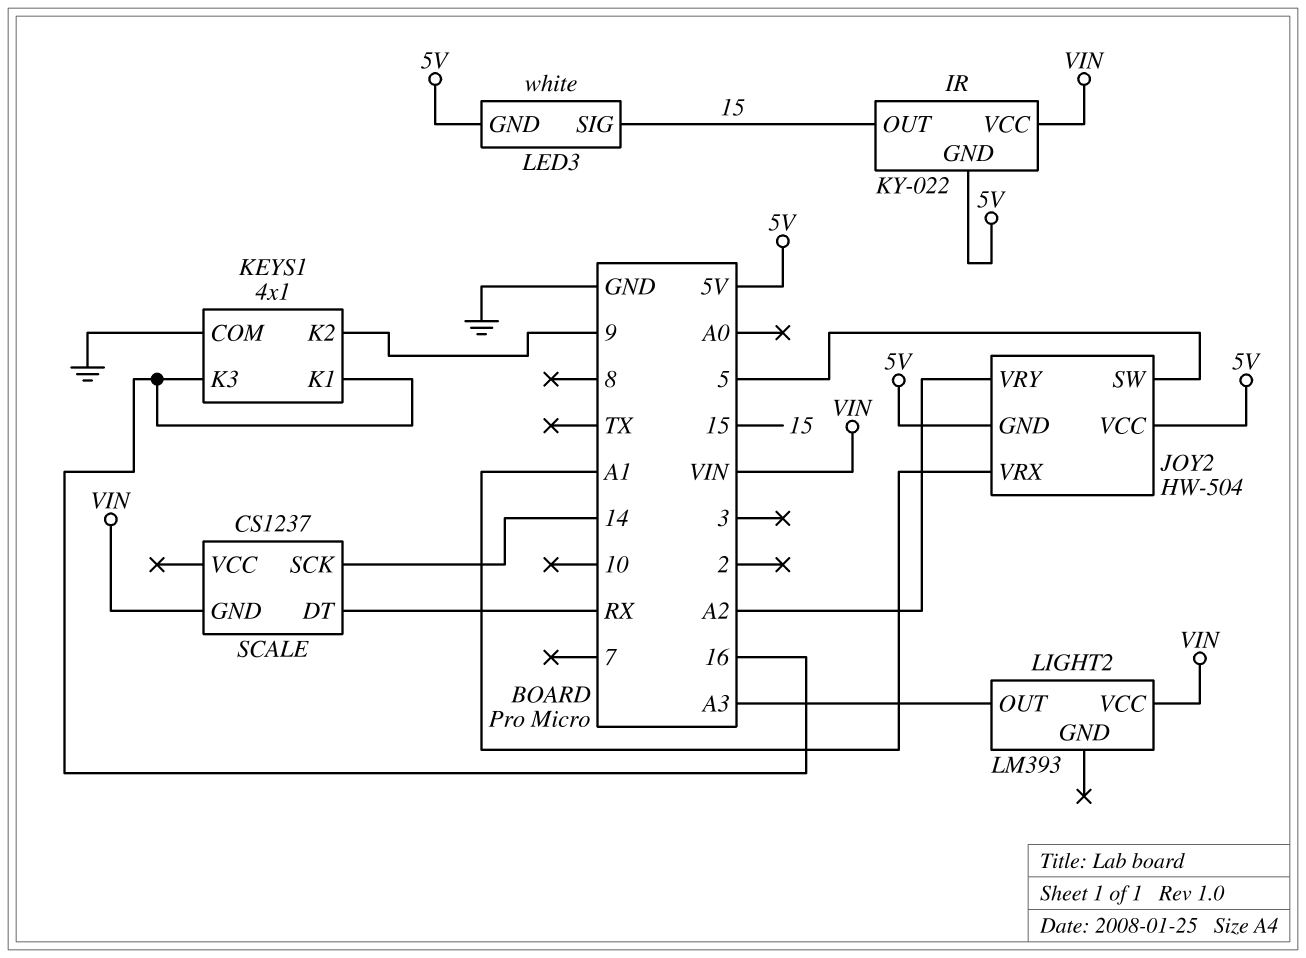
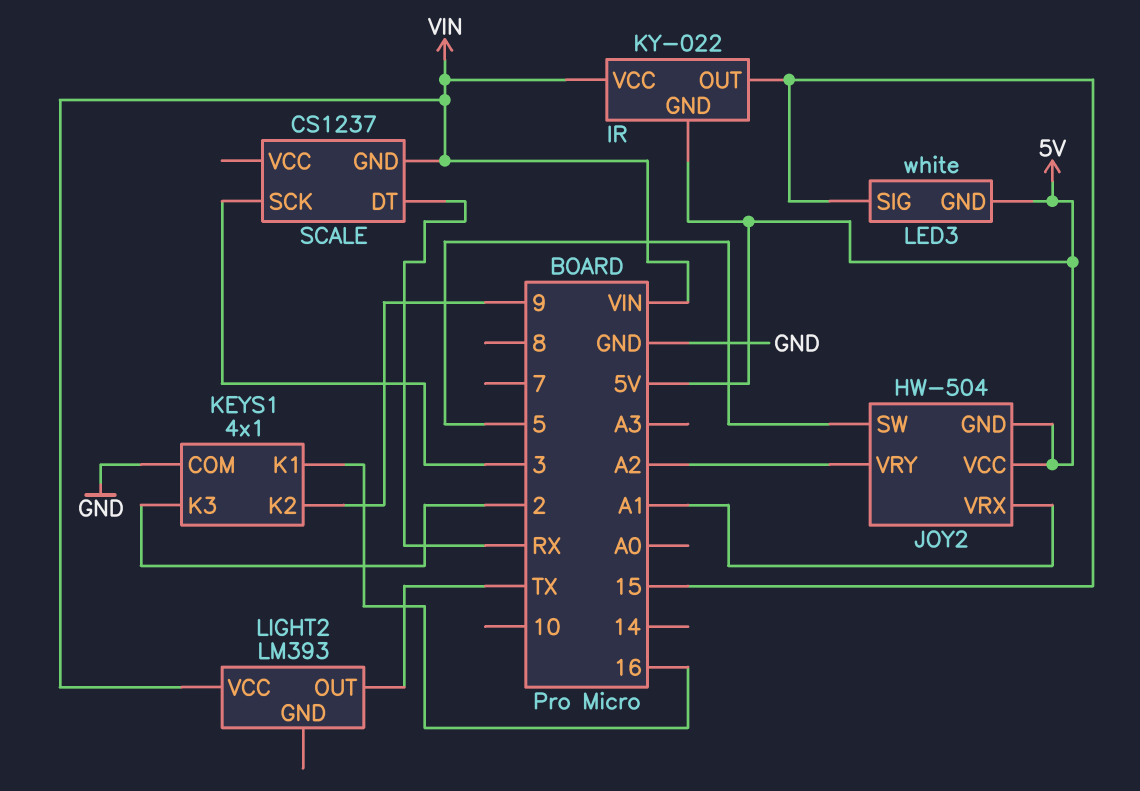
KEYS1 pin K3: 16 -> 2
LIGHT2 pin OUT: A3 -> TX
SCALE pin SCK: 14 -> 3

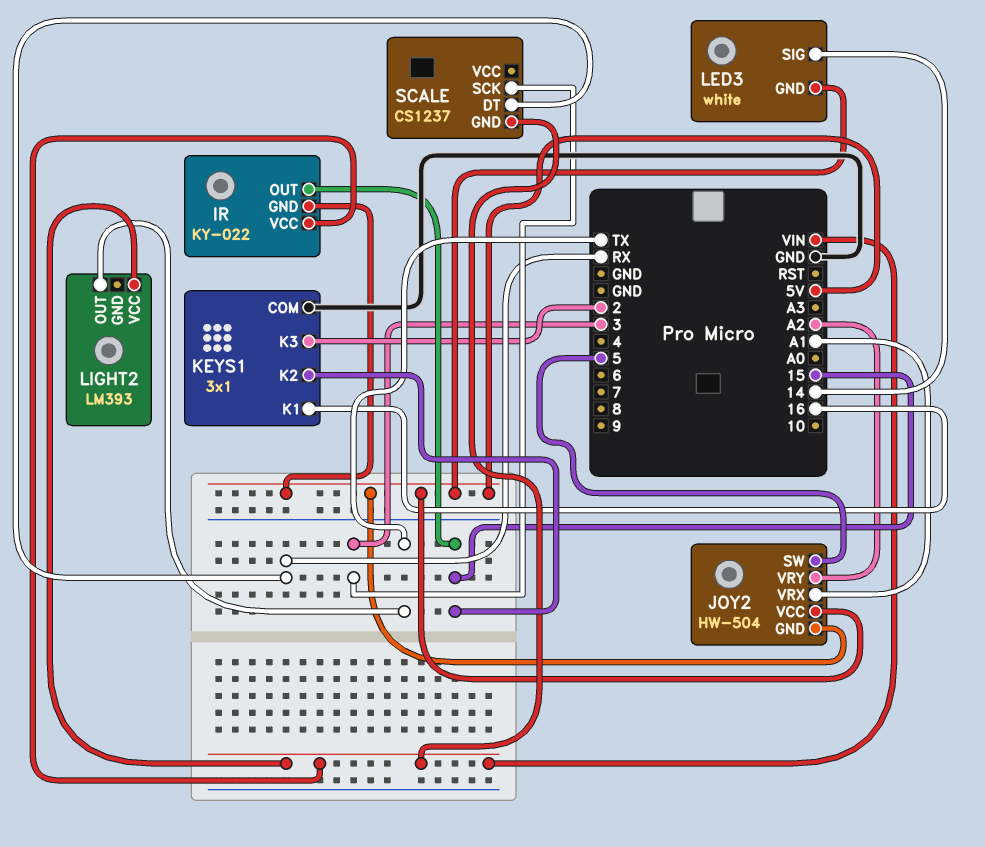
KEYS1: 4x1 -> 3x1
KEYS1 pin K2: 9 -> 15
LED3 pin SIG: 15 -> 14

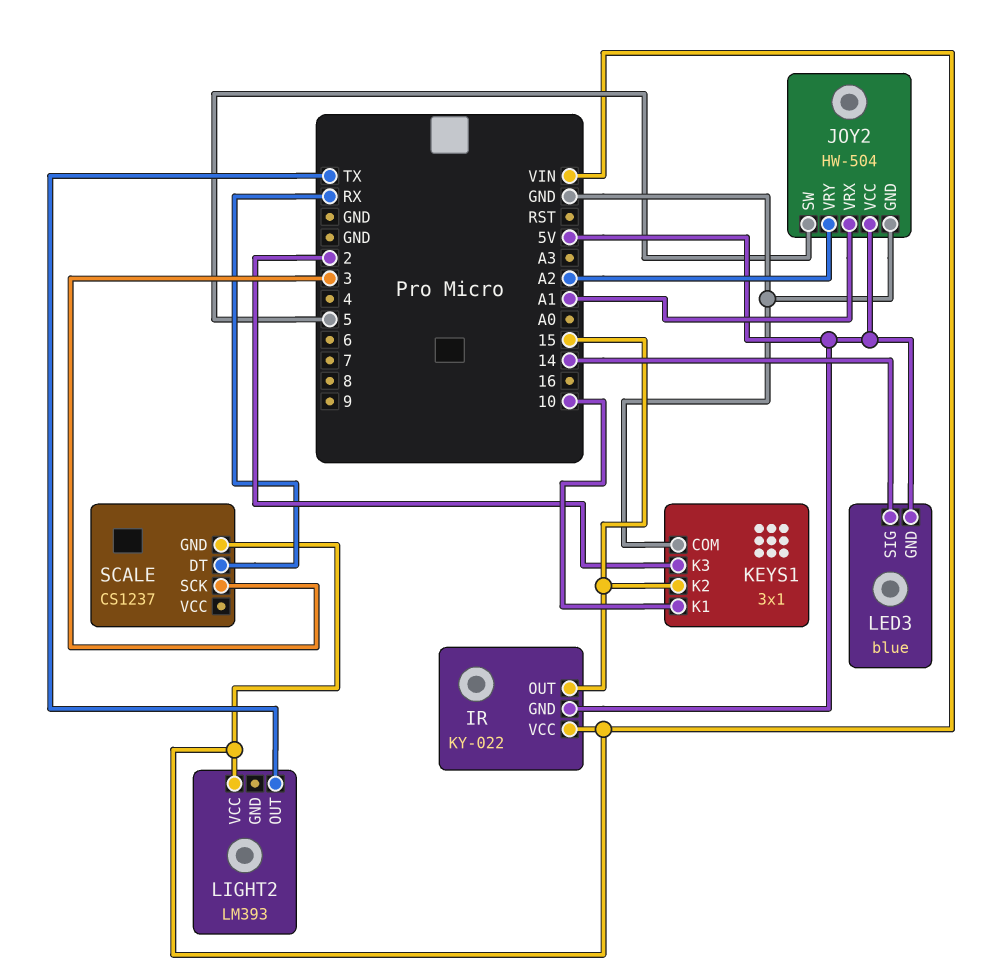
JOY2 pin GND: 5V -> GND
KEYS1 pin K1: 16 -> 10
LED3: white -> blue

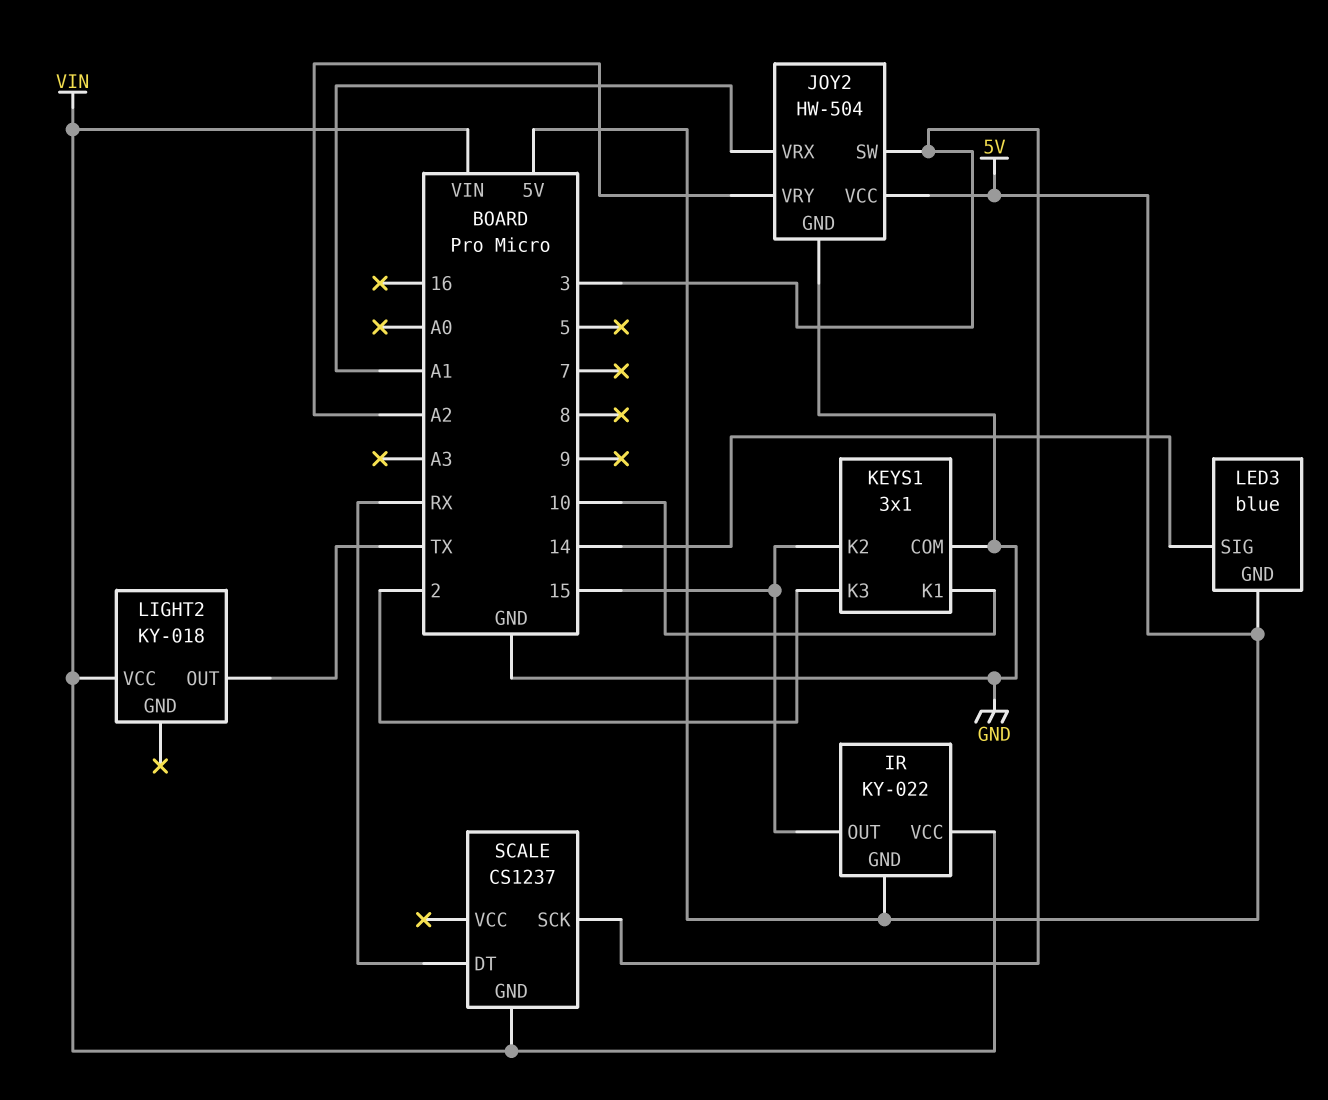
JOY2 pin SW: 5 -> 3
LIGHT2: LM393 -> KY-018

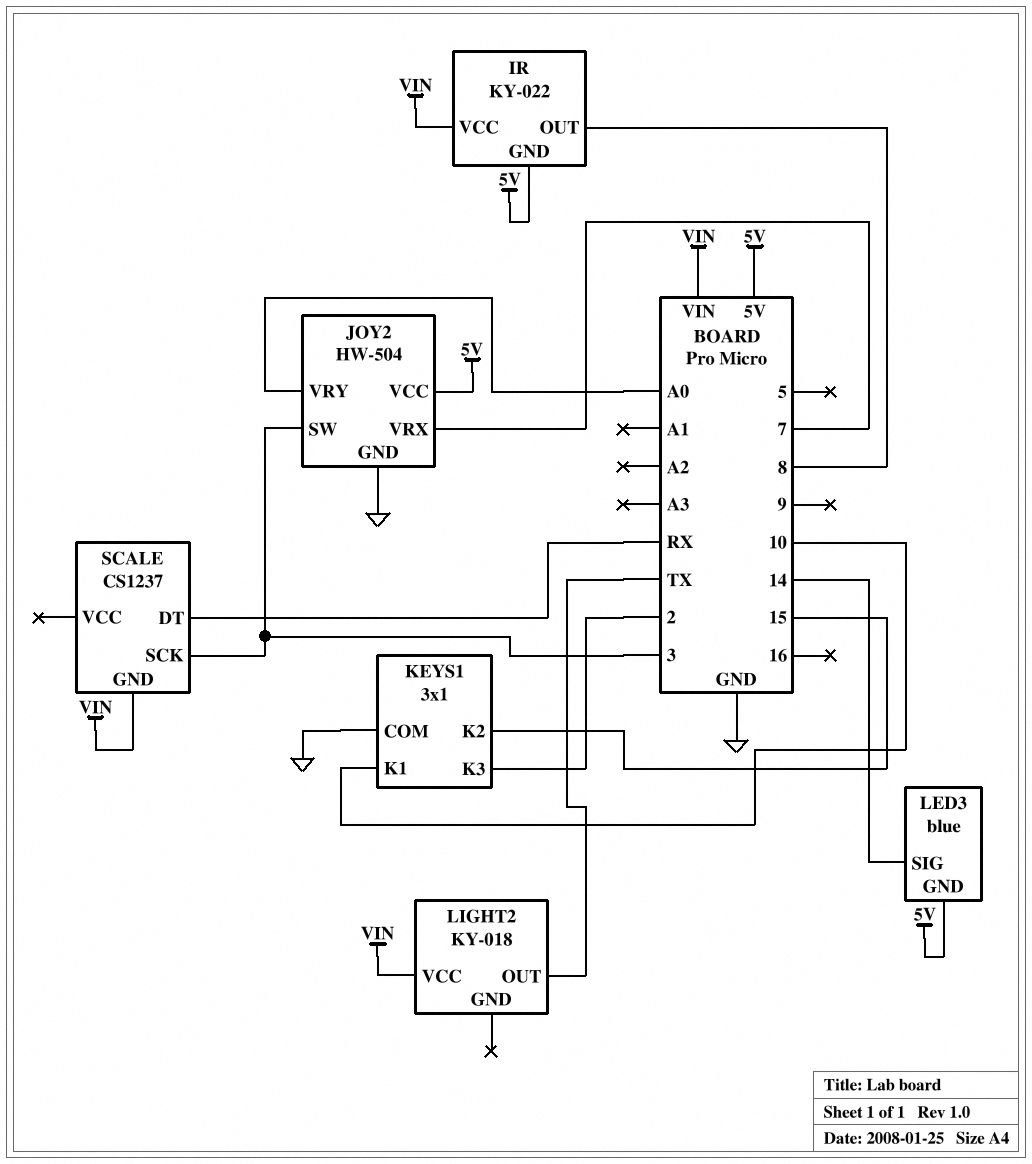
IR pin OUT: 15 -> 8
JOY2 pin VRX: A1 -> 7
JOY2 pin VRY: A2 -> A0

